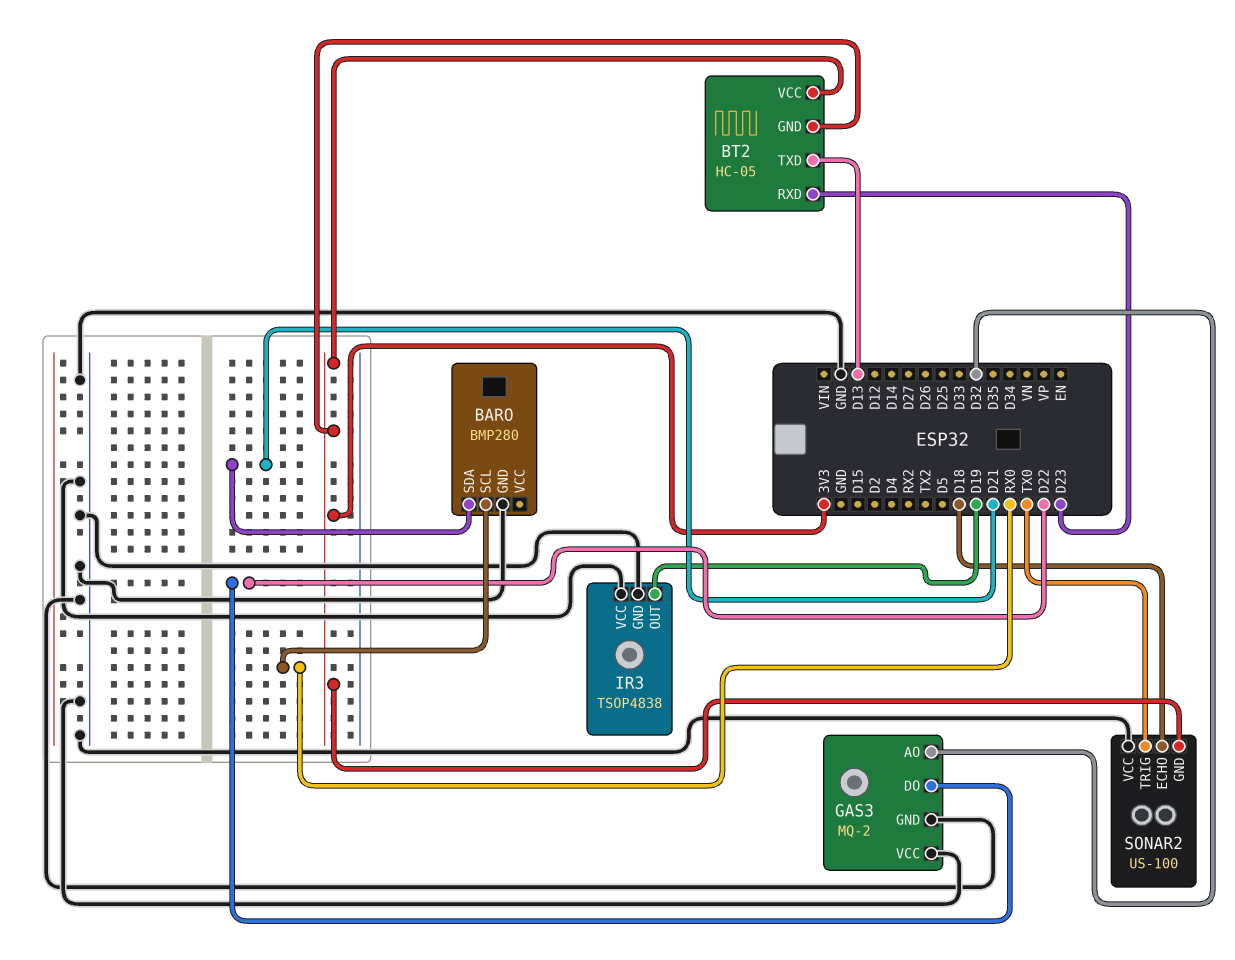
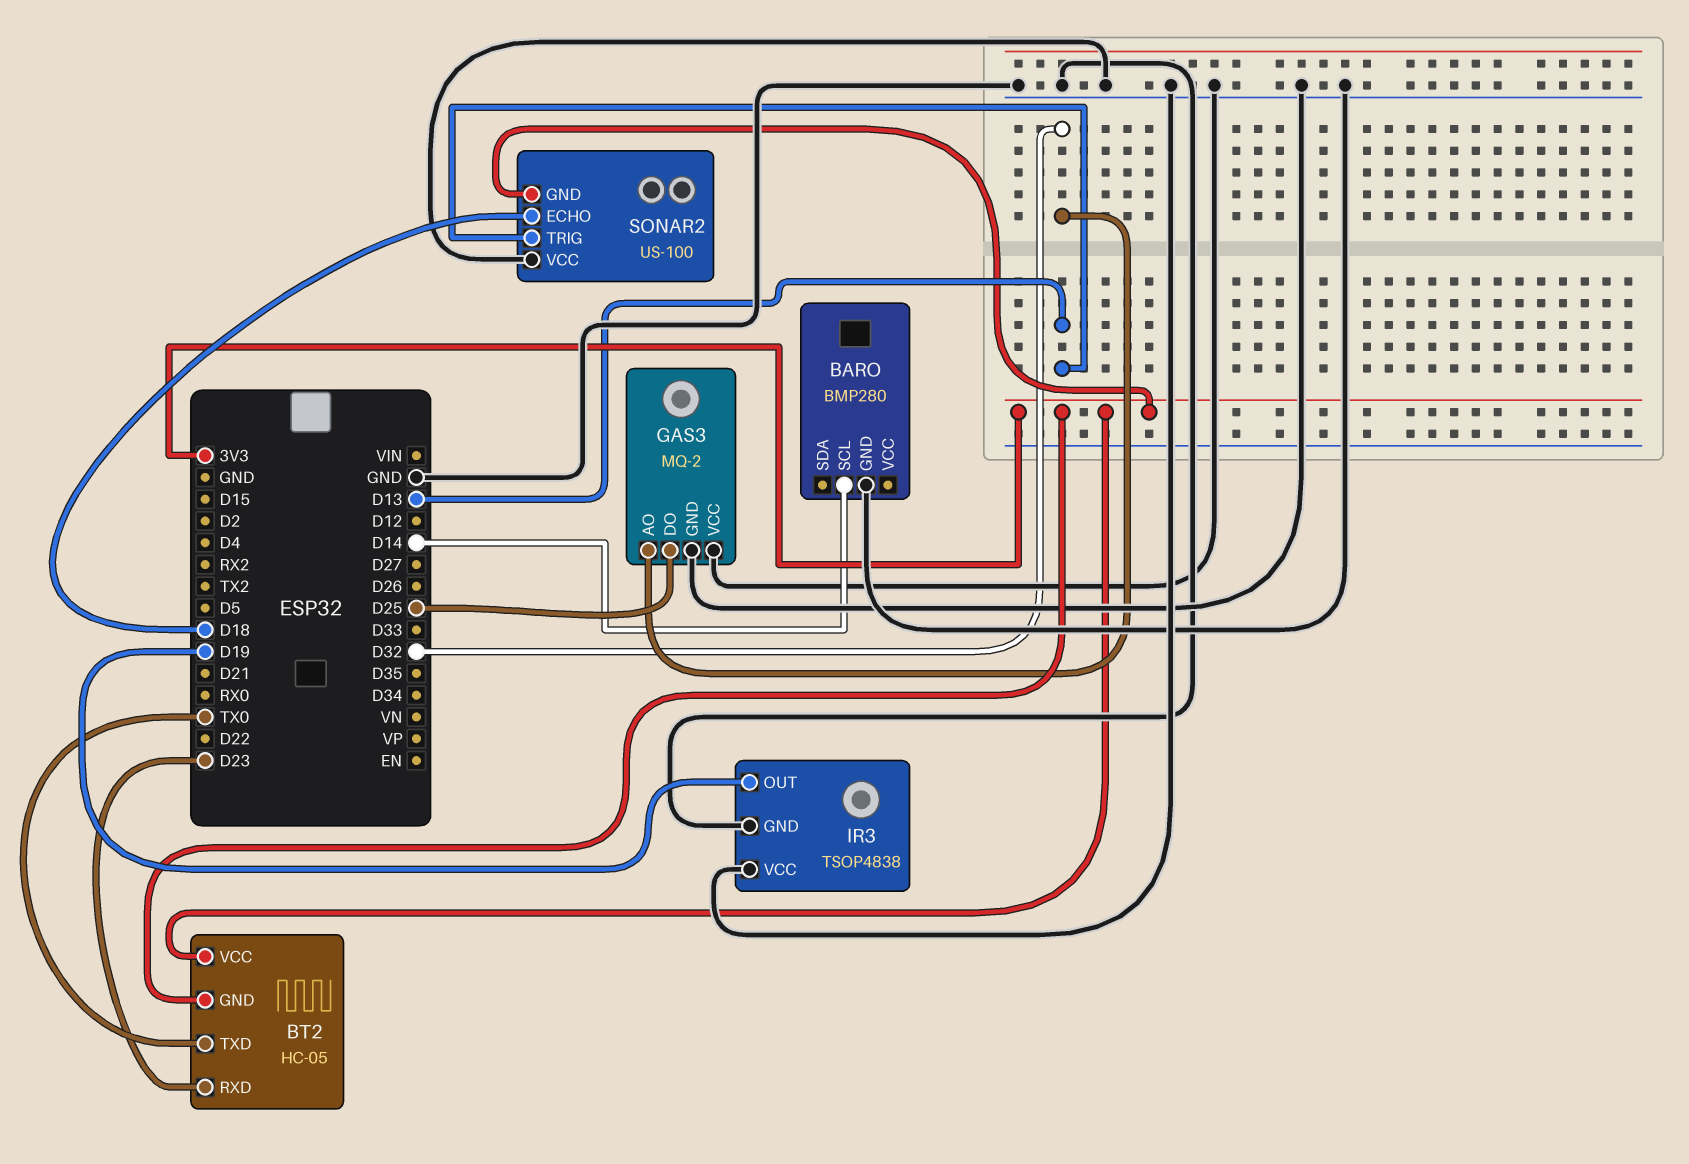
BARO pin SCL: RX0 -> D14
BARO pin SDA: D21 -> none
BT2 pin TXD: D13 -> TX0
GAS3 pin DO: D22 -> D25
SONAR2 pin TRIG: TX0 -> D13

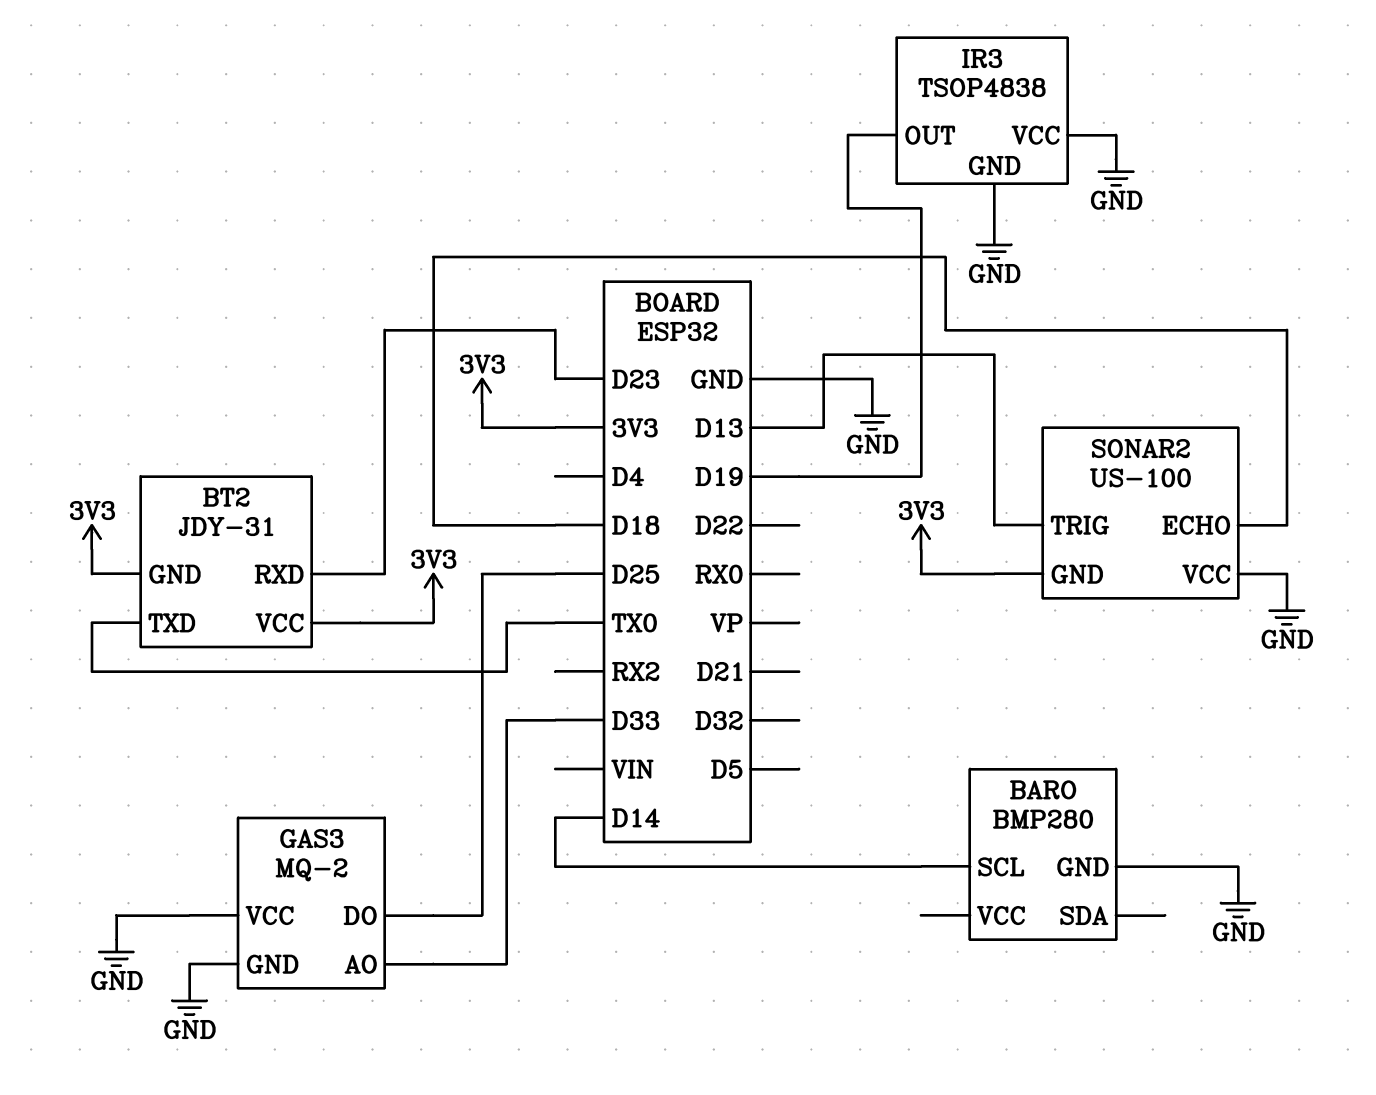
BT2: HC-05 -> JDY-31
GAS3 pin AO: D32 -> D33

